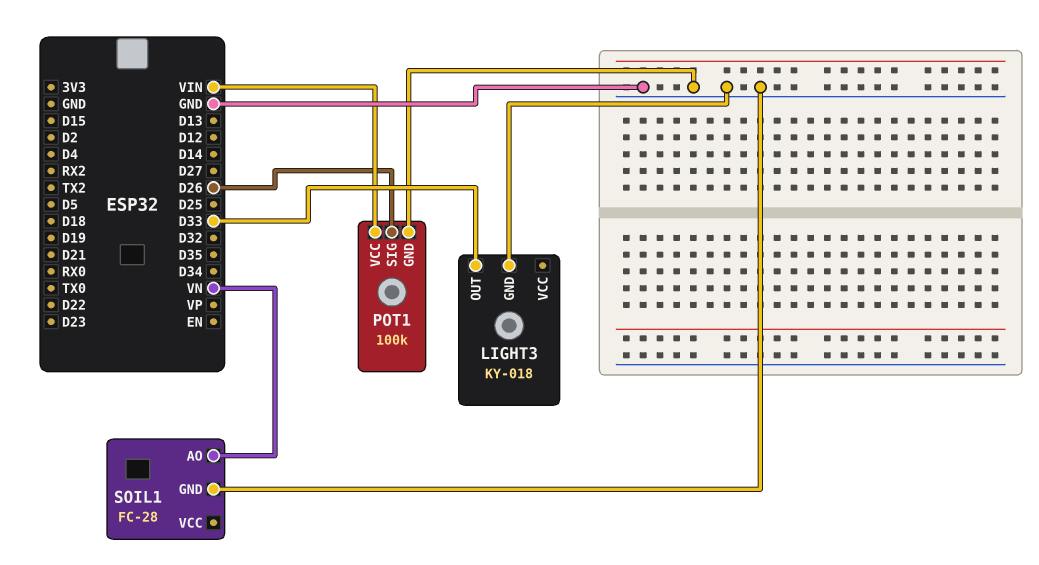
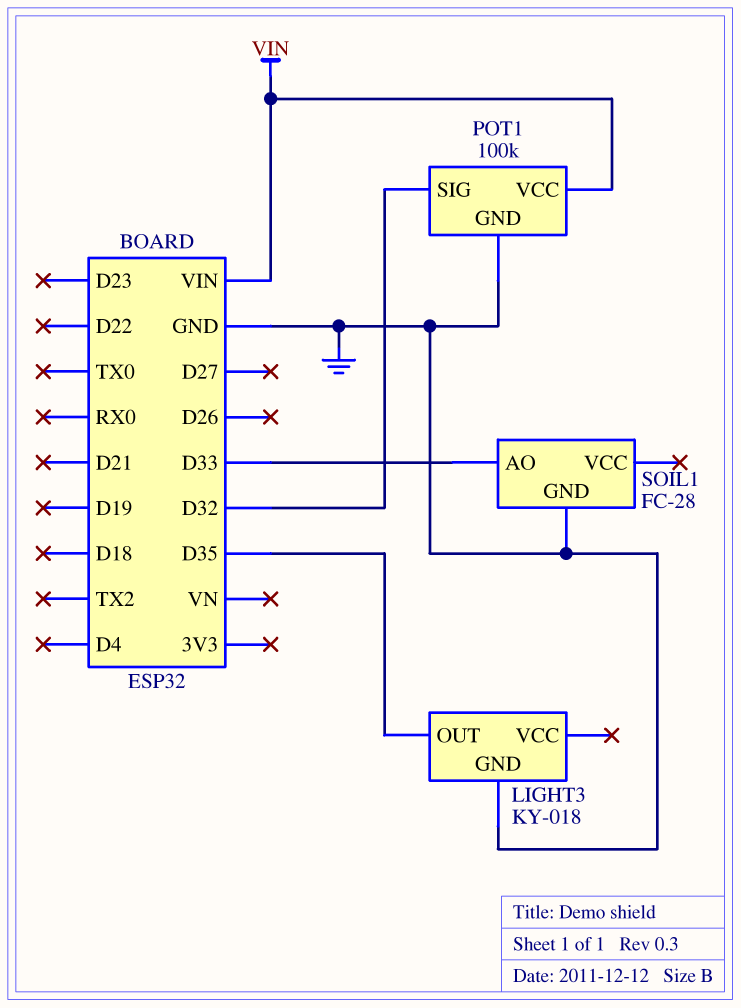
LIGHT3 pin OUT: D33 -> D35
POT1 pin SIG: D26 -> D32
SOIL1 pin AO: VN -> D33

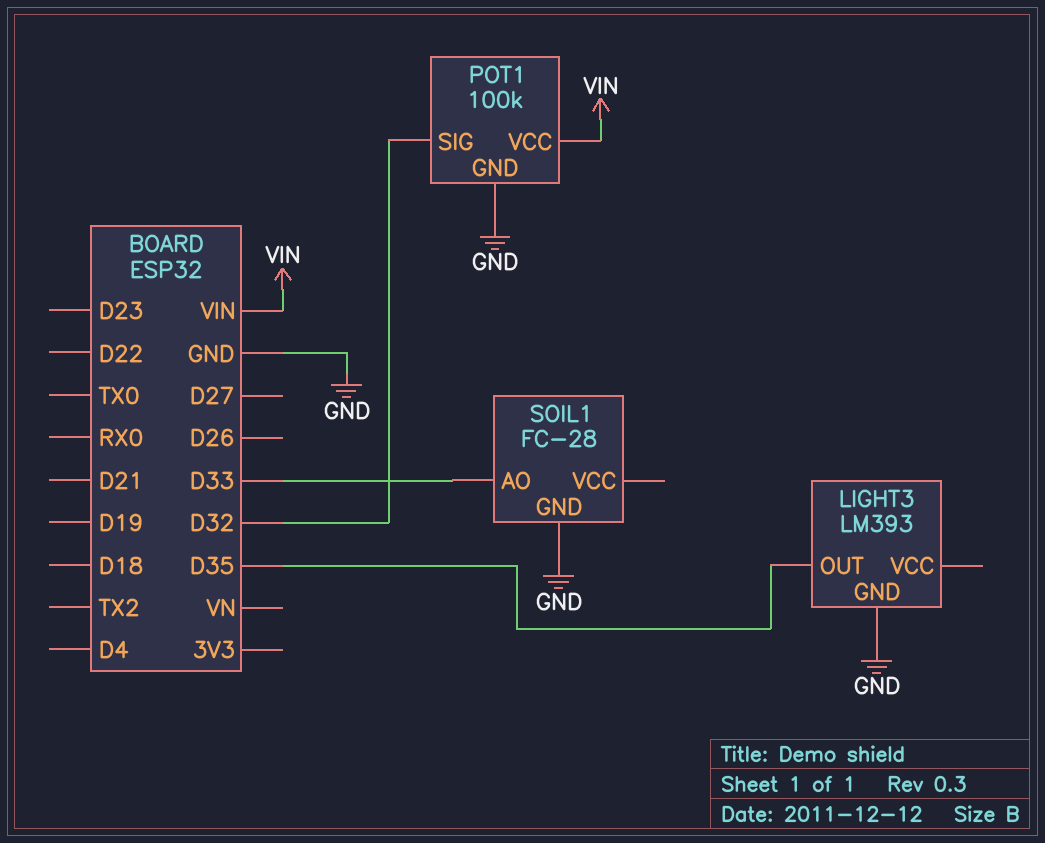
LIGHT3: KY-018 -> LM393

